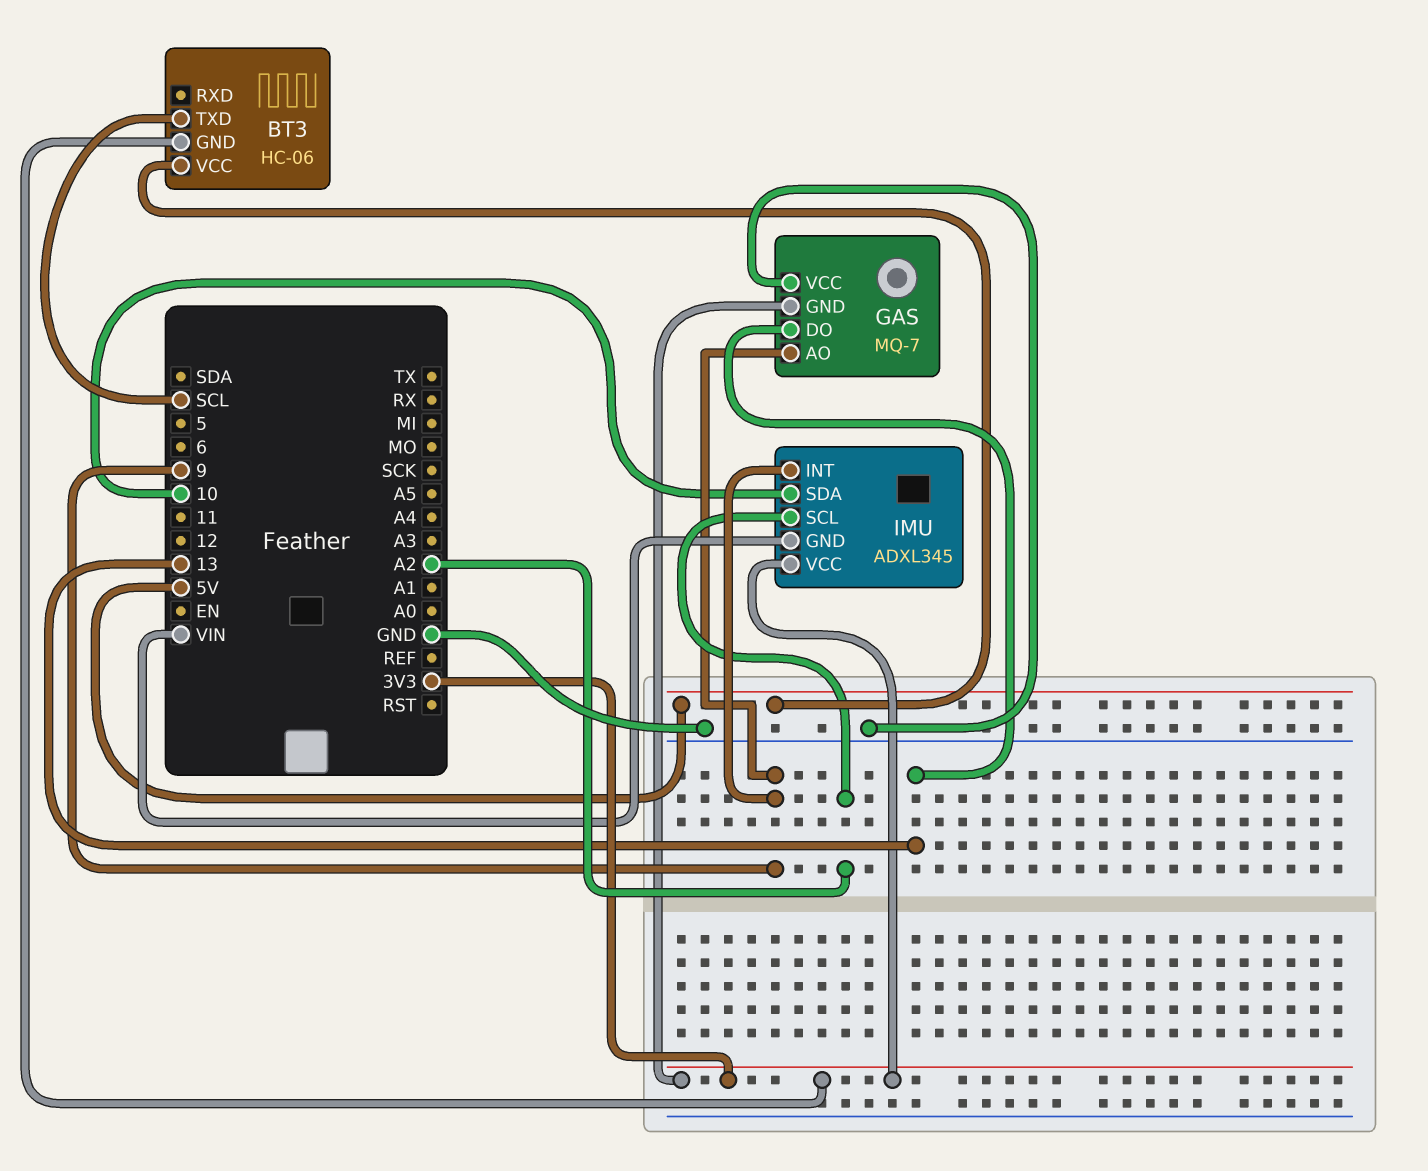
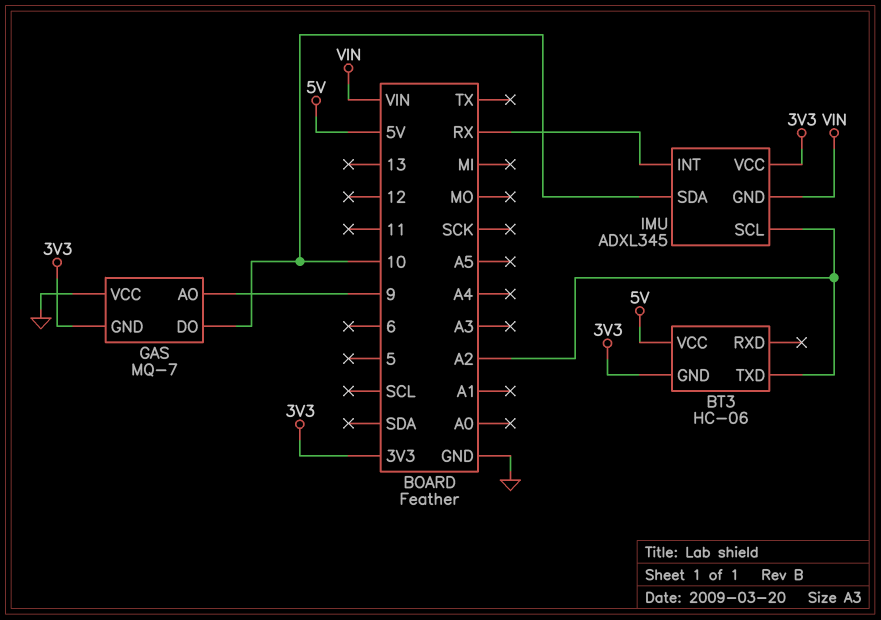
BT3 pin TXD: SCL -> A2
GAS pin DO: 13 -> 10
IMU pin INT: 9 -> RX

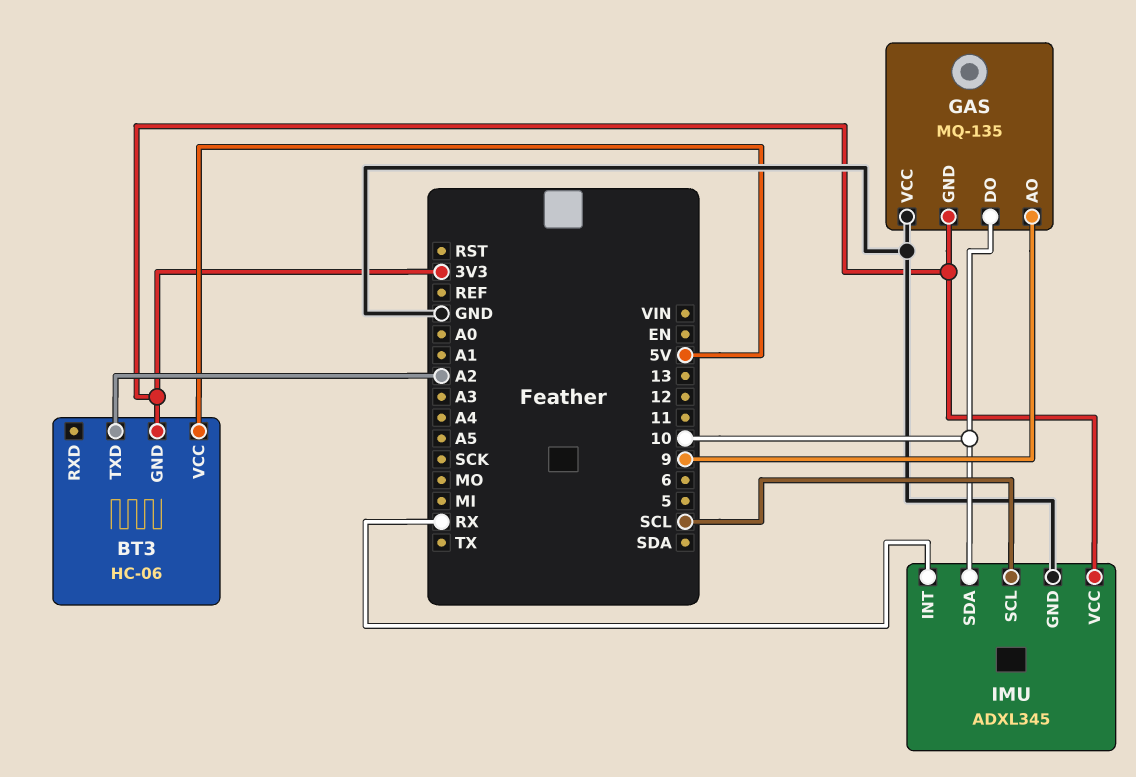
GAS: MQ-7 -> MQ-135
IMU pin GND: VIN -> GND
IMU pin SCL: A2 -> SCL

